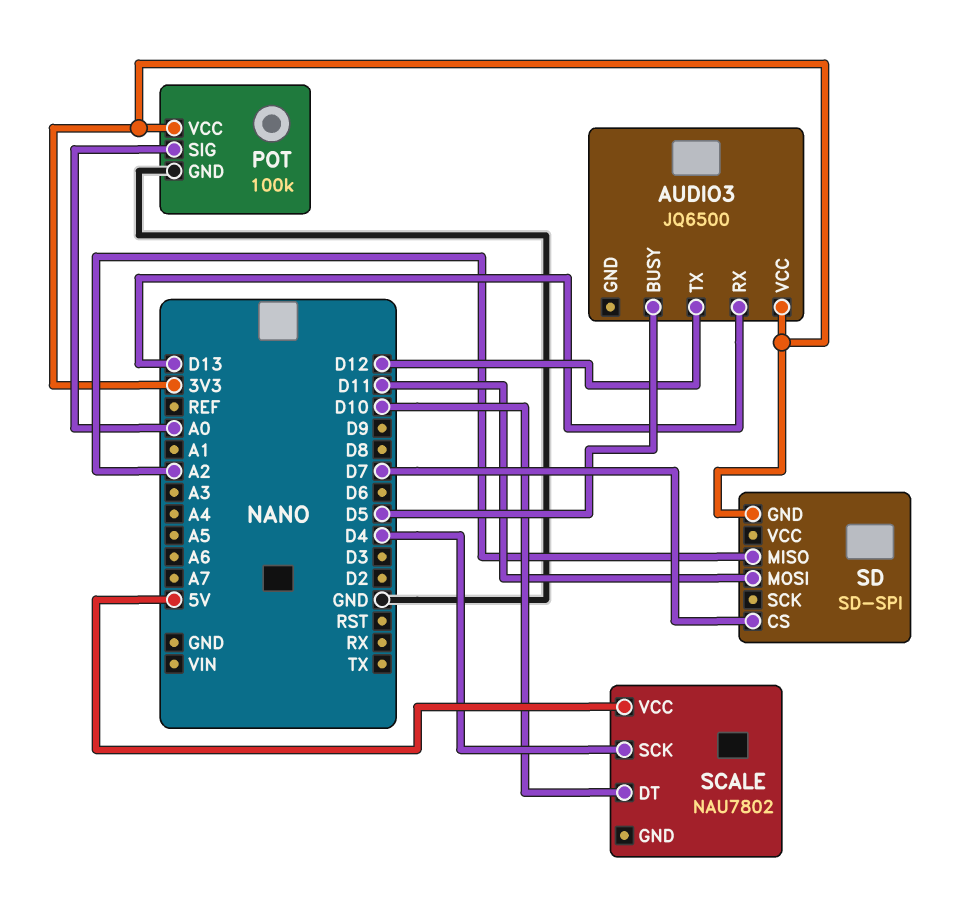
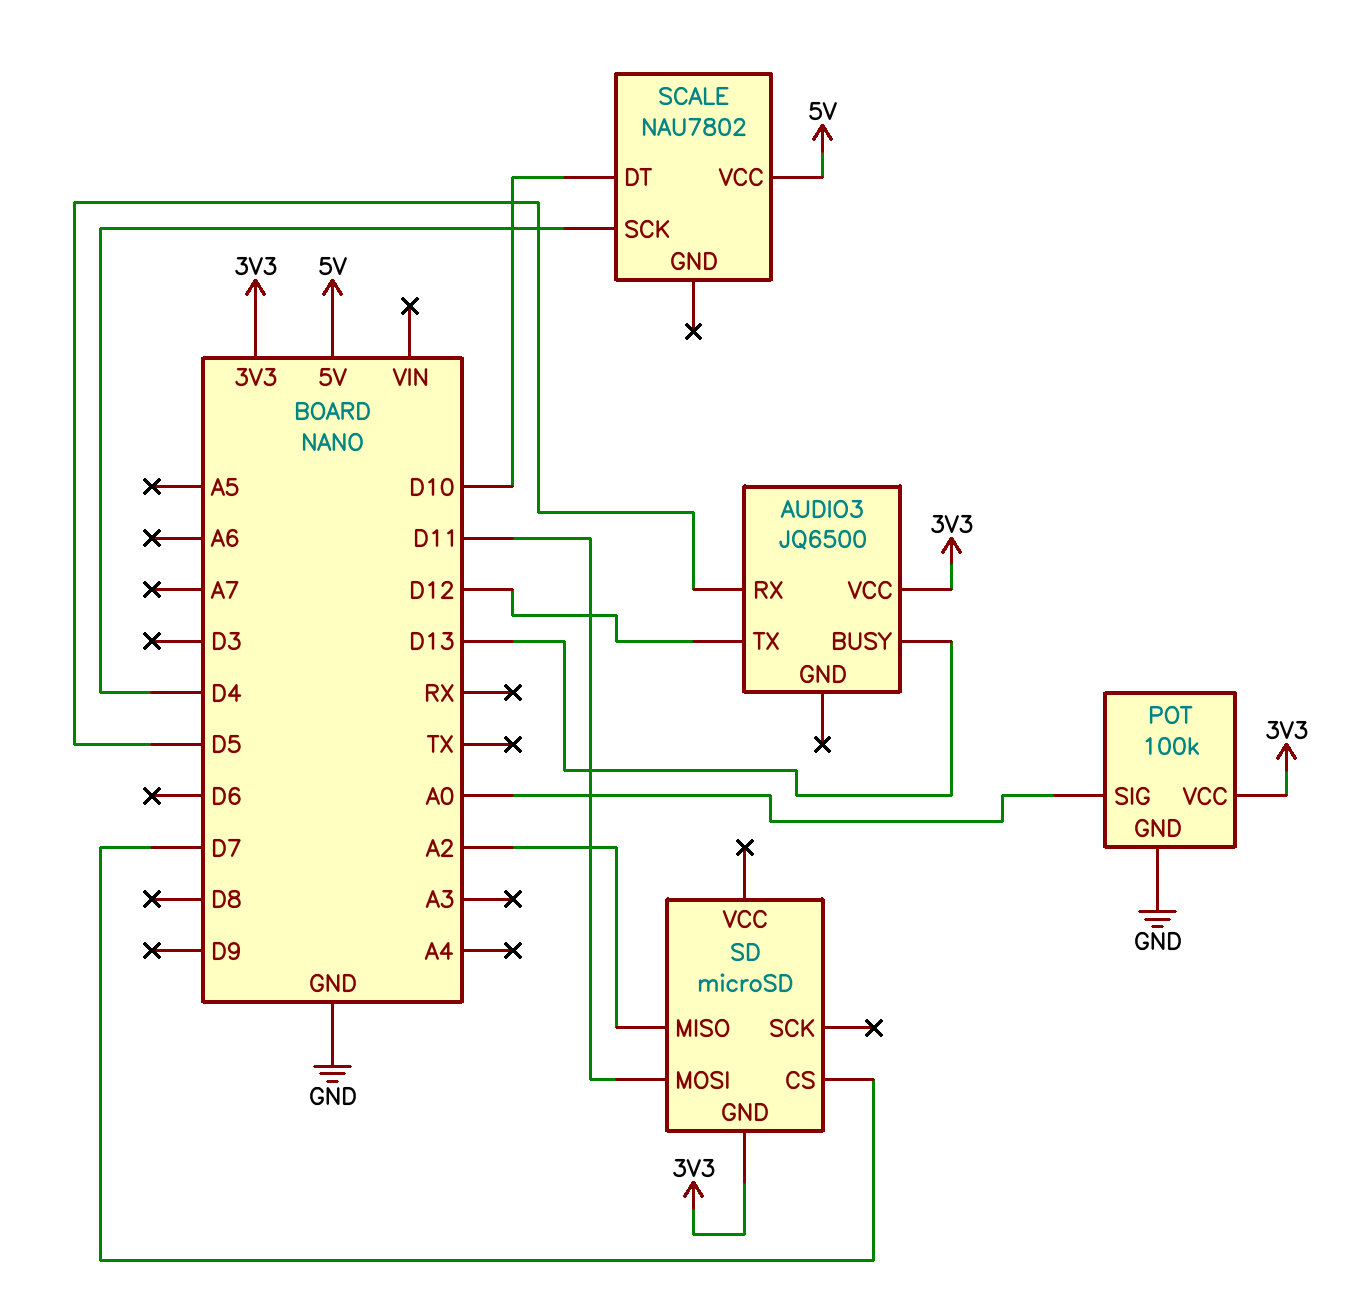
AUDIO3 pin BUSY: D5 -> D13
AUDIO3 pin RX: D13 -> D5
SD: SD-SPI -> microSD

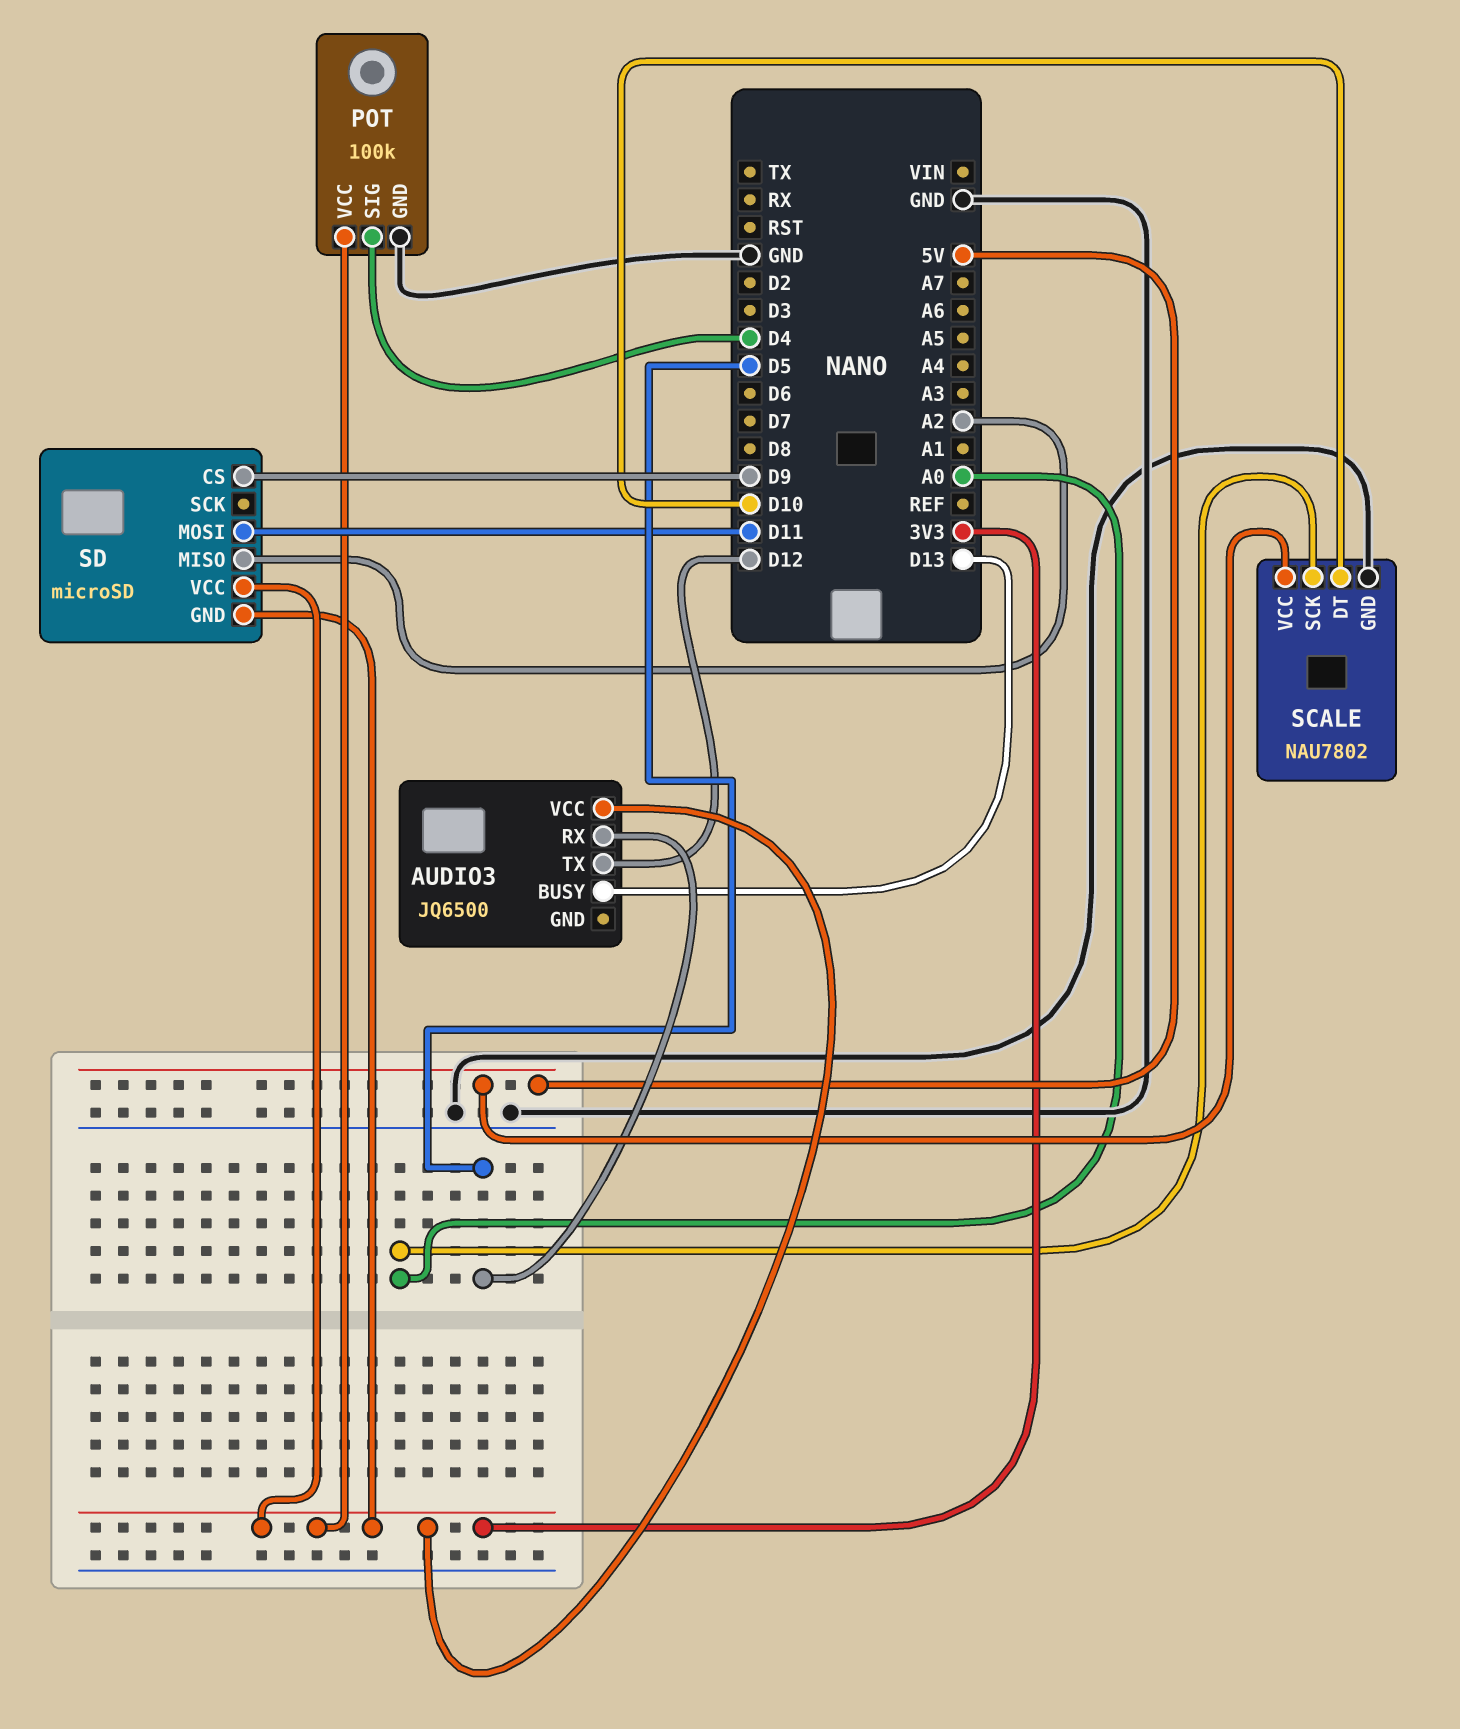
POT pin SIG: A0 -> D4
SCALE pin GND: none -> GND
SCALE pin SCK: D4 -> A0
SD pin CS: D7 -> D9
SD pin VCC: none -> 3V3

